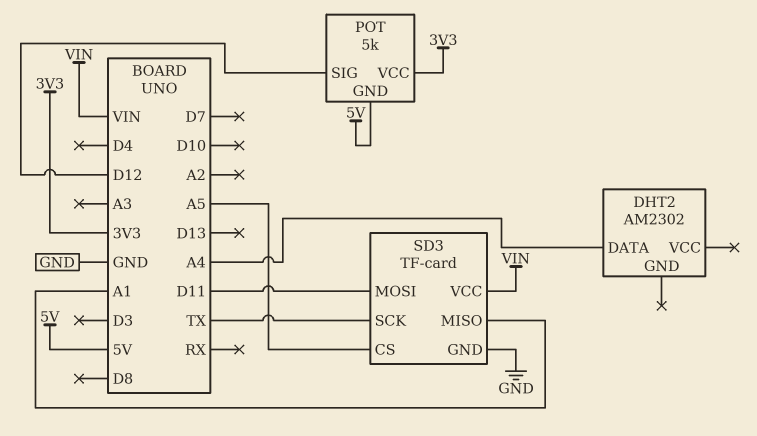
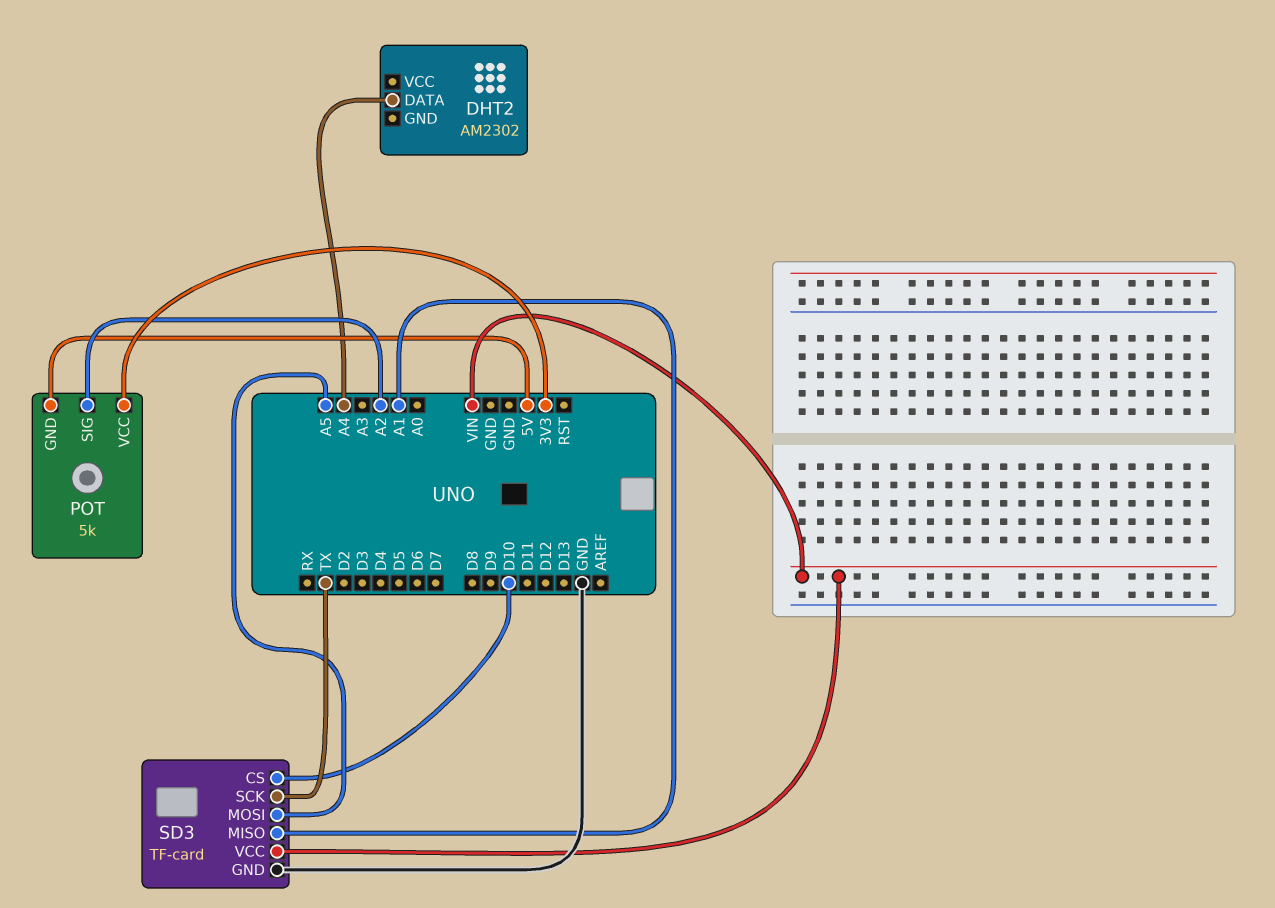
POT pin SIG: D12 -> A2
SD3 pin CS: A5 -> D10
SD3 pin MOSI: D11 -> A5

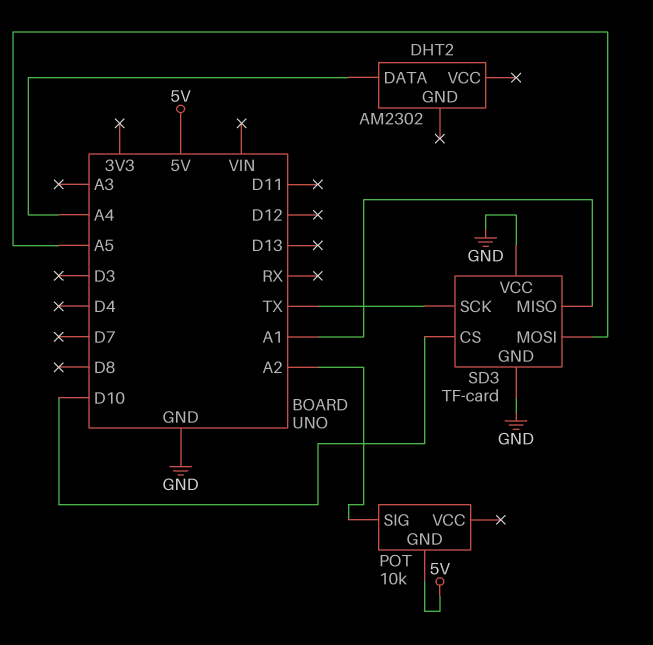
POT: 5k -> 10k
POT pin VCC: 3V3 -> none
SD3 pin VCC: VIN -> GND

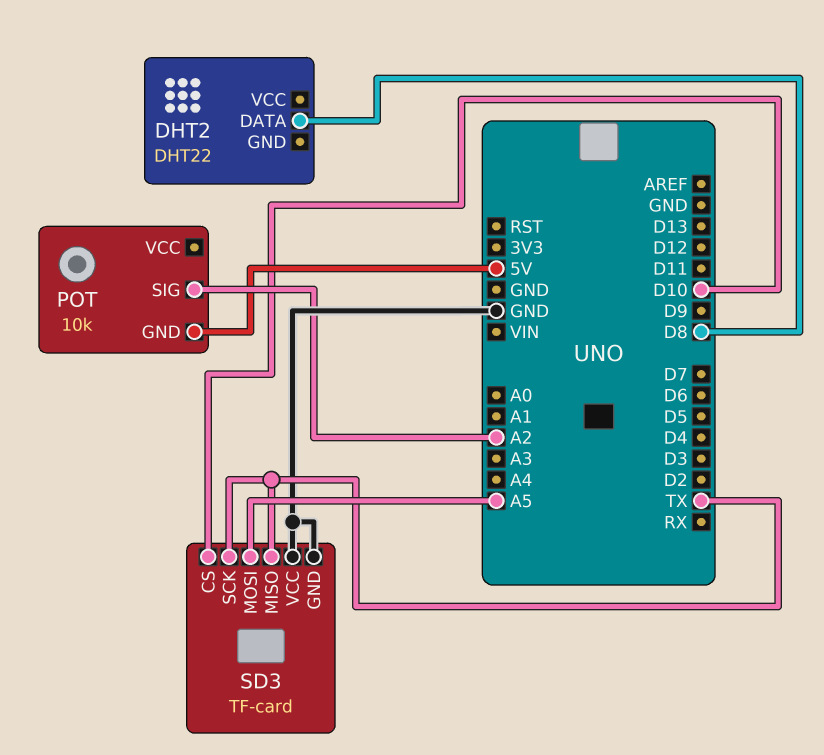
DHT2: AM2302 -> DHT22
DHT2 pin DATA: A4 -> D8
SD3 pin MISO: A1 -> TX

